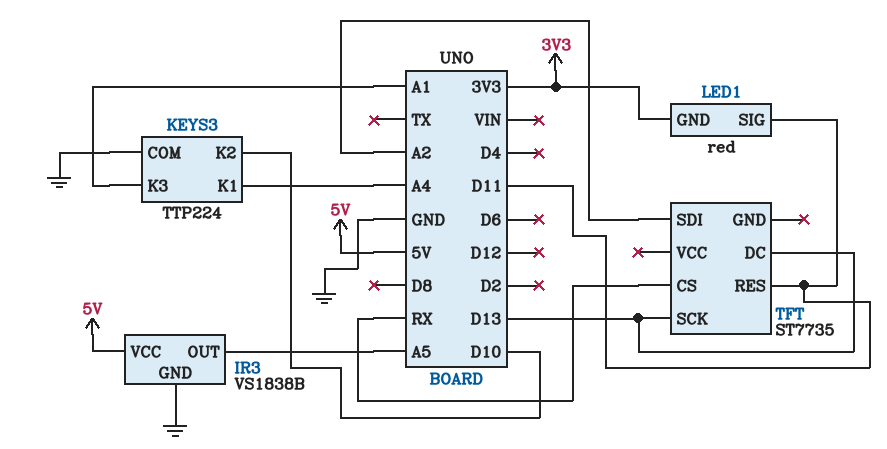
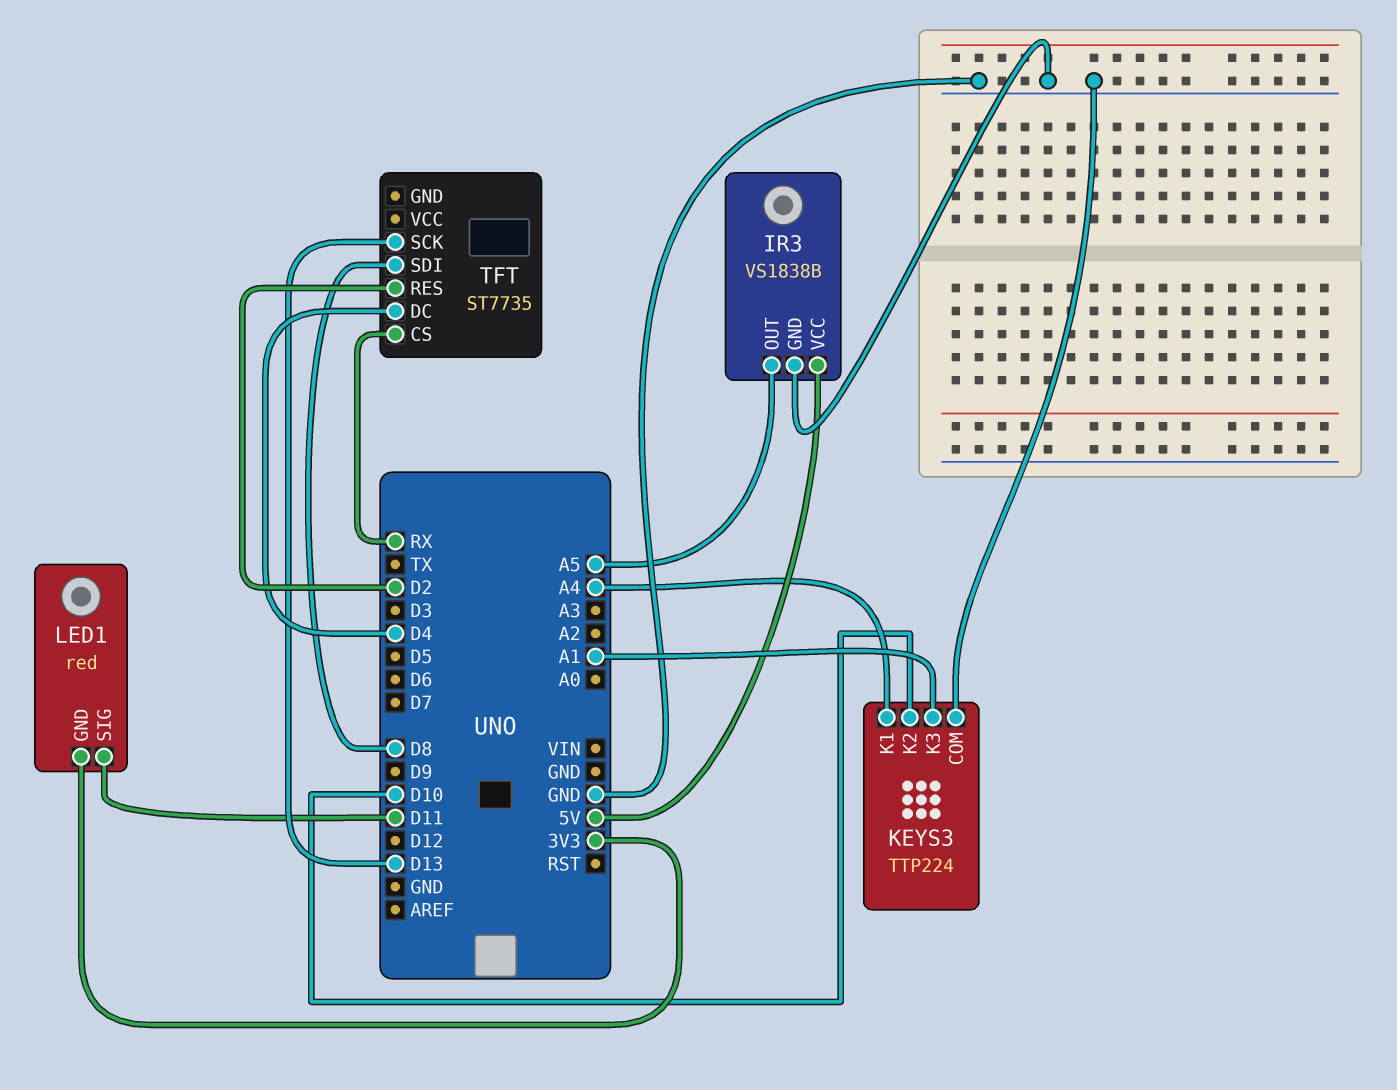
TFT pin DC: D13 -> D4
TFT pin RES: D11 -> D2
TFT pin SDI: A2 -> D8

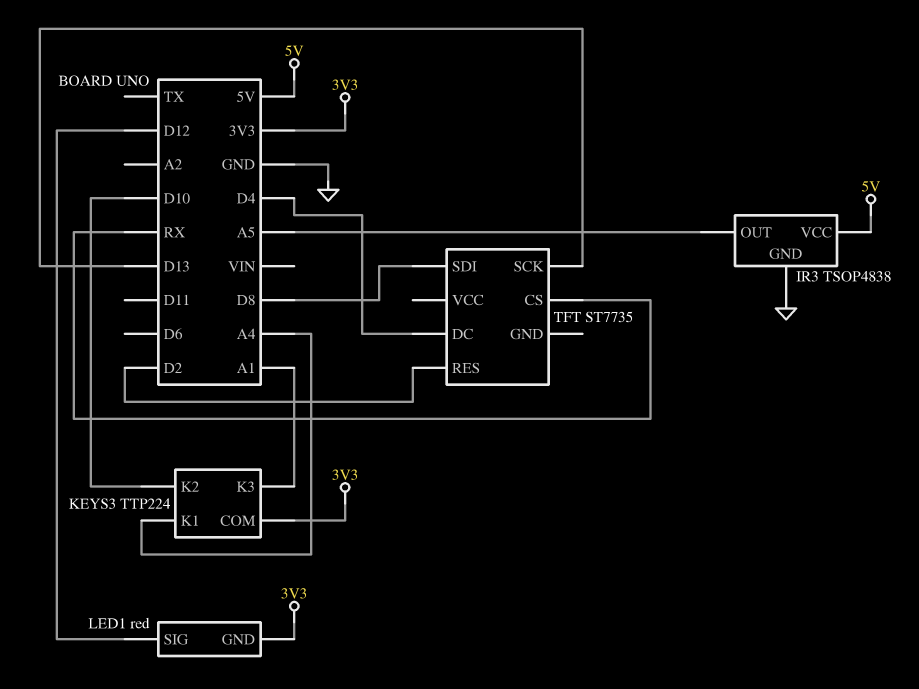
IR3: VS1838B -> TSOP4838
KEYS3 pin COM: GND -> 3V3
LED1 pin SIG: D11 -> D12

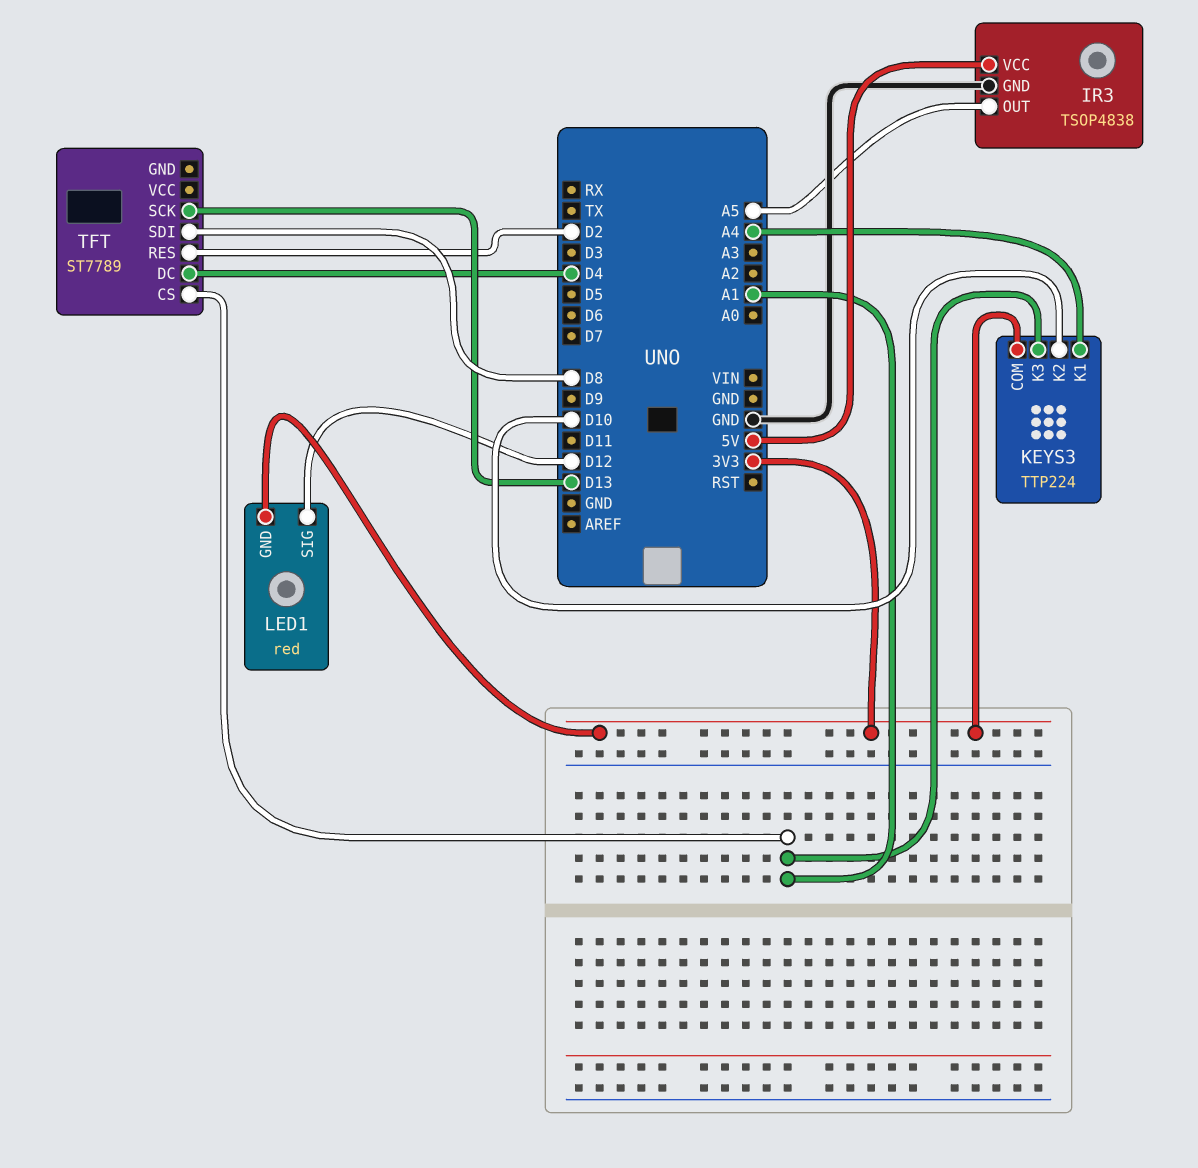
TFT: ST7735 -> ST7789
TFT pin CS: RX -> A1

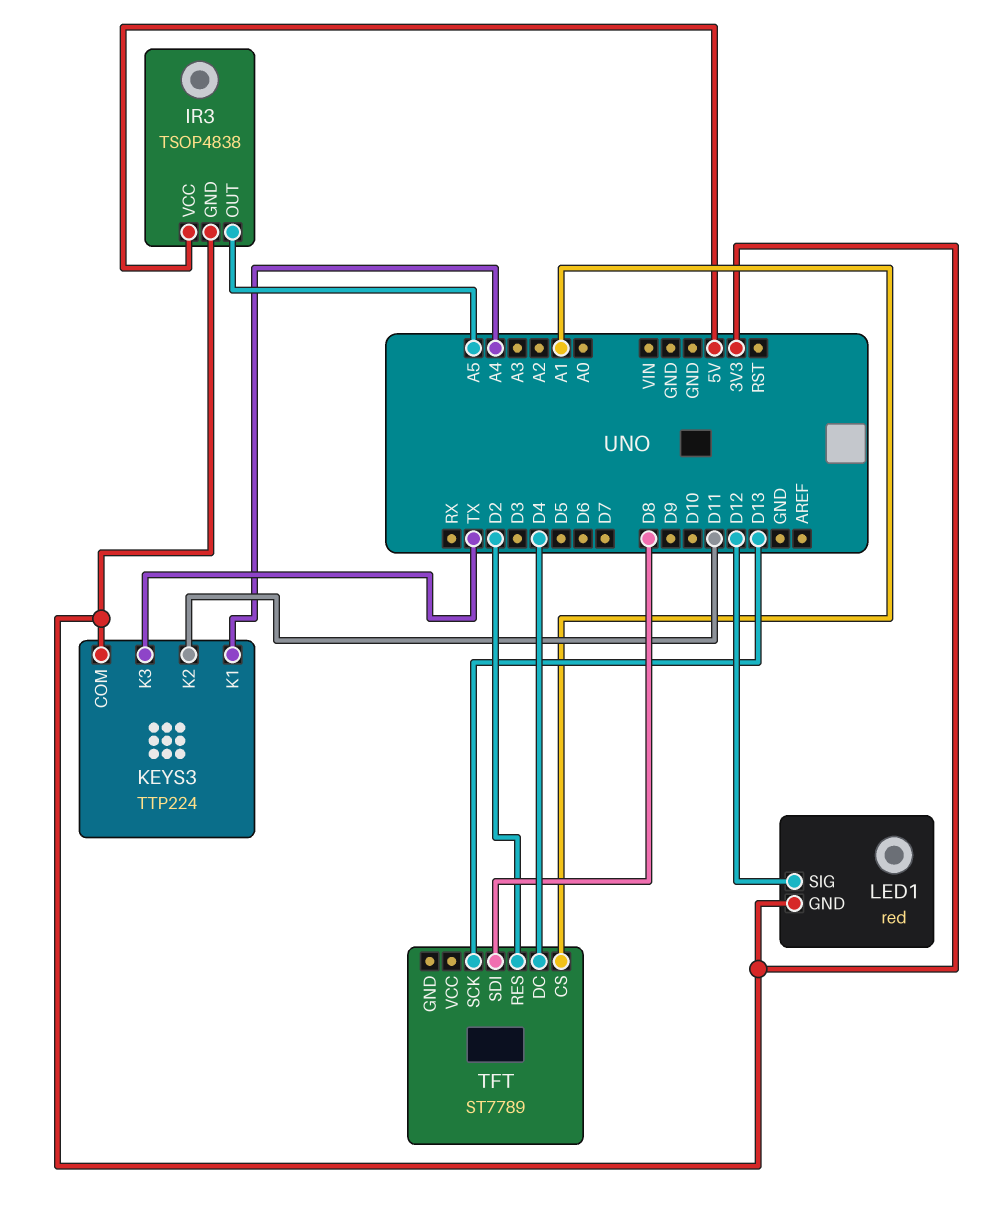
IR3 pin GND: GND -> 3V3
KEYS3 pin K2: D10 -> D11
KEYS3 pin K3: A1 -> TX

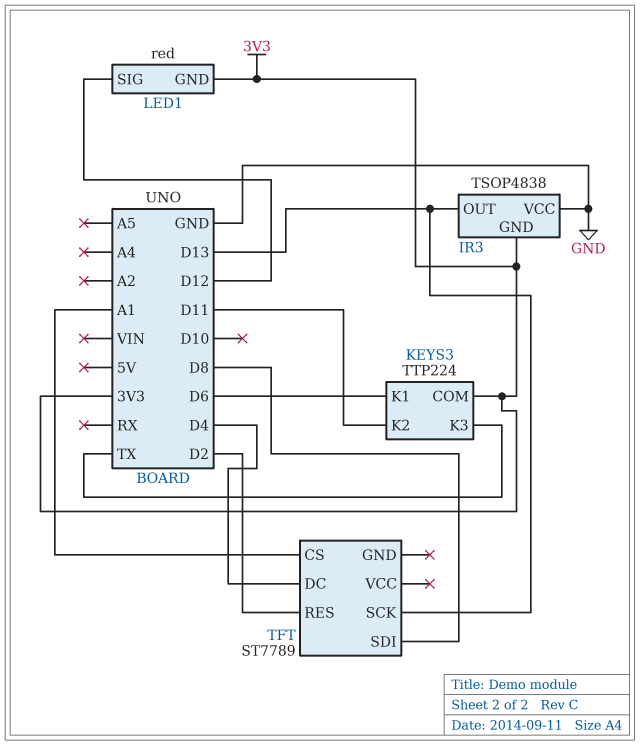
IR3 pin OUT: A5 -> D13
IR3 pin VCC: 5V -> GND
KEYS3 pin K1: A4 -> D6

